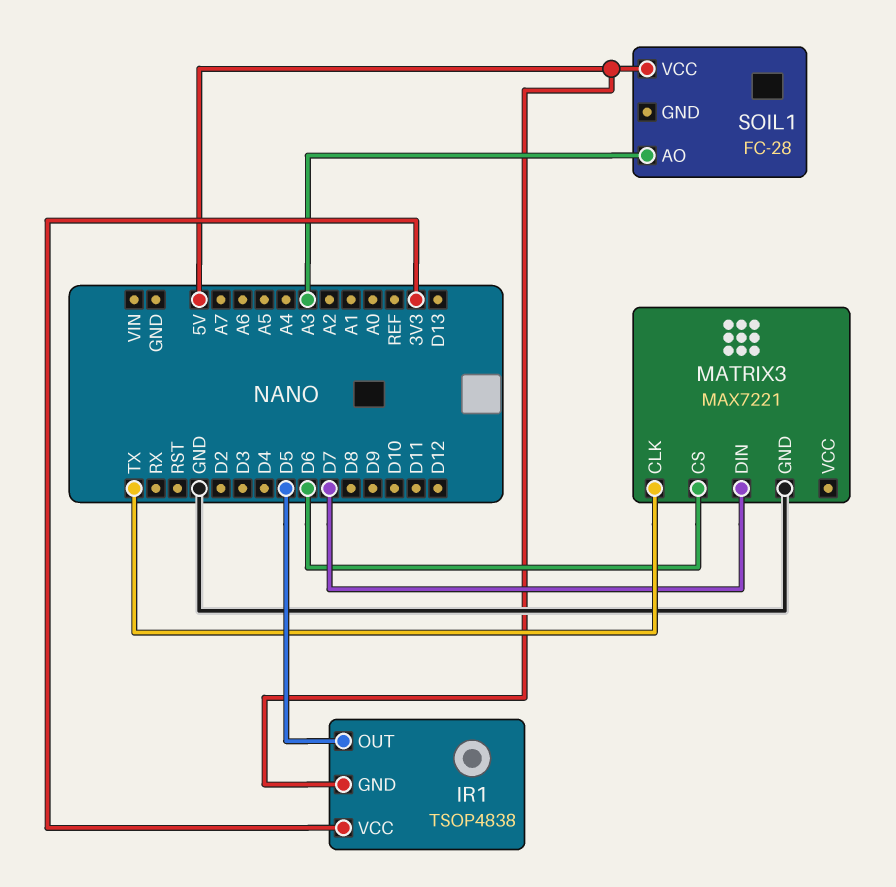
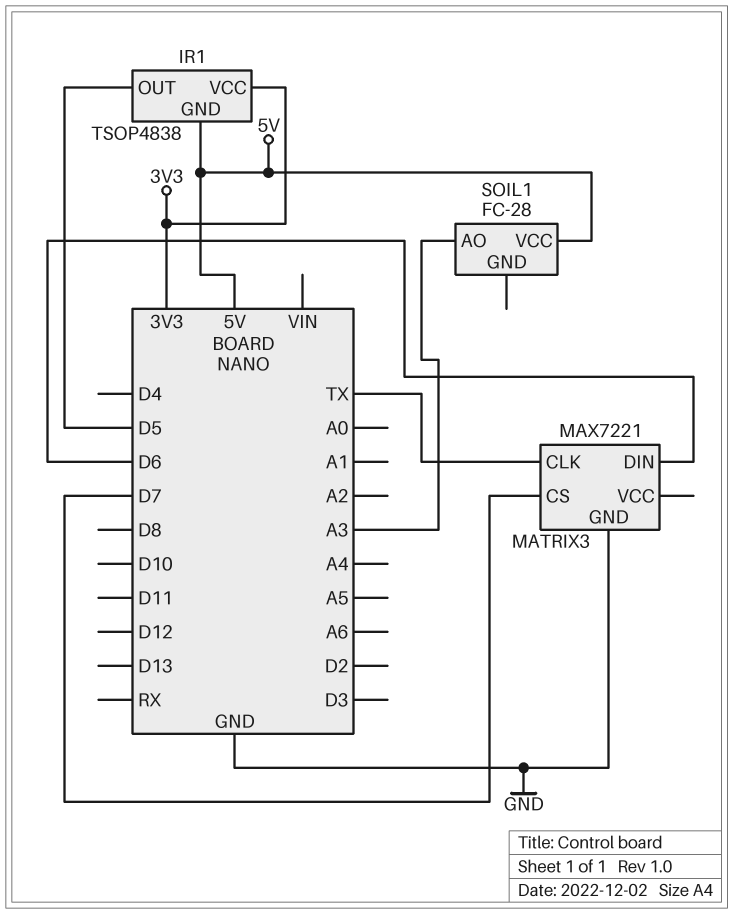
MATRIX3 pin CS: D6 -> D7
MATRIX3 pin DIN: D7 -> D6

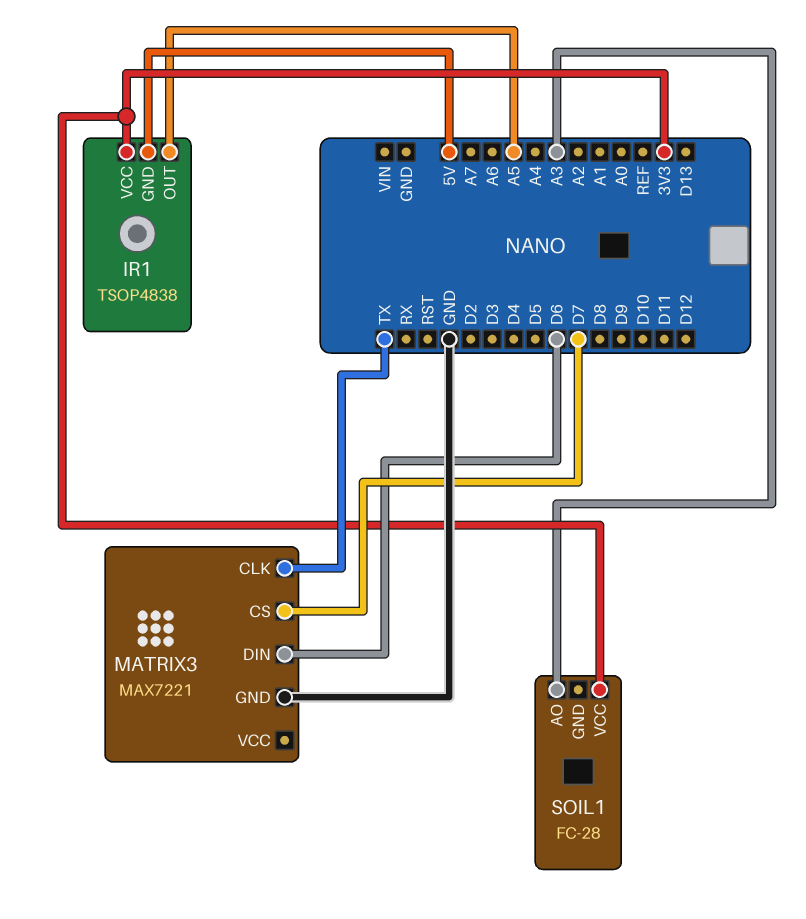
IR1 pin OUT: D5 -> A5
SOIL1 pin VCC: 5V -> 3V3

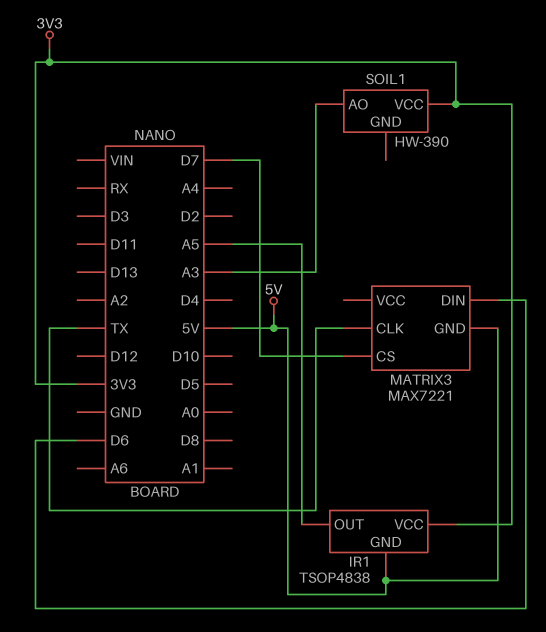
MATRIX3 pin GND: GND -> 5V
SOIL1: FC-28 -> HW-390

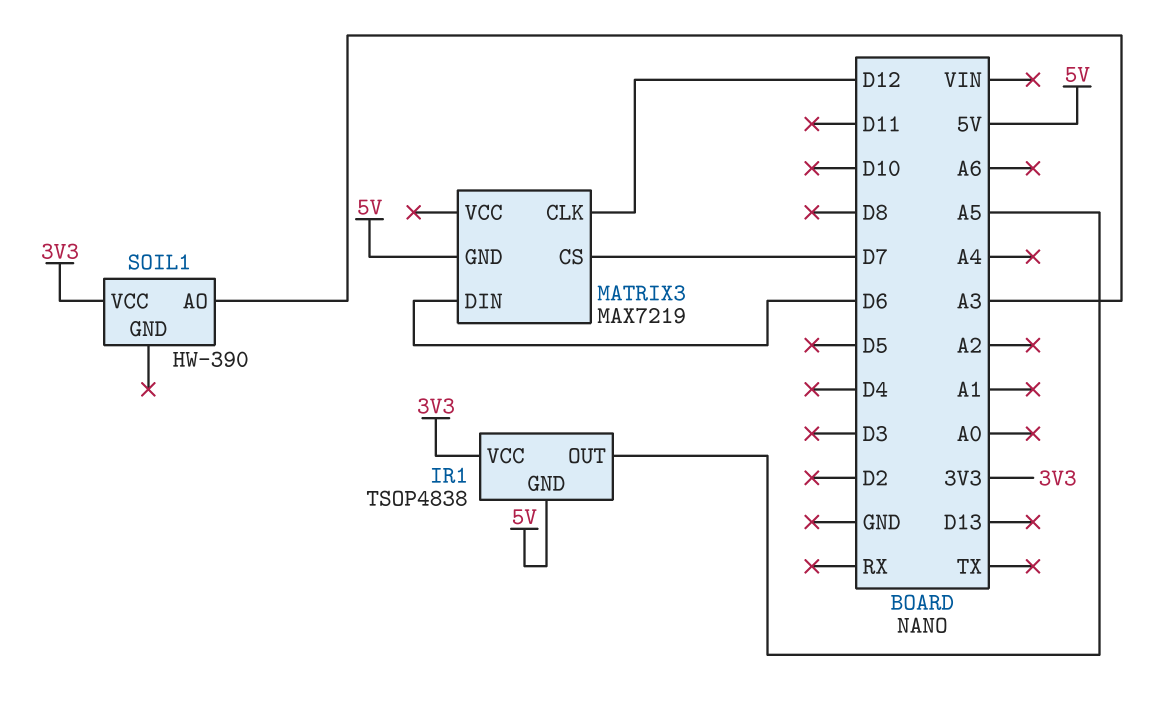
MATRIX3: MAX7221 -> MAX7219
MATRIX3 pin CLK: TX -> D12

